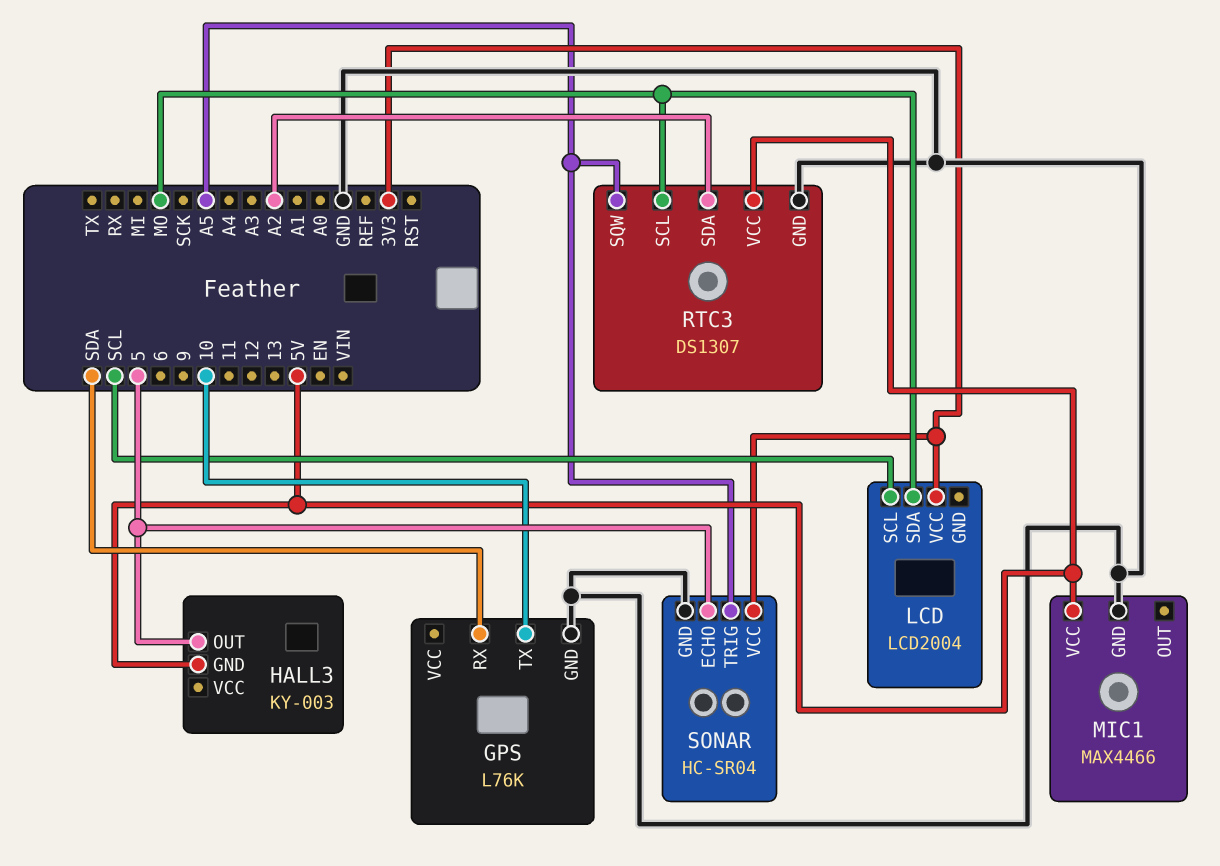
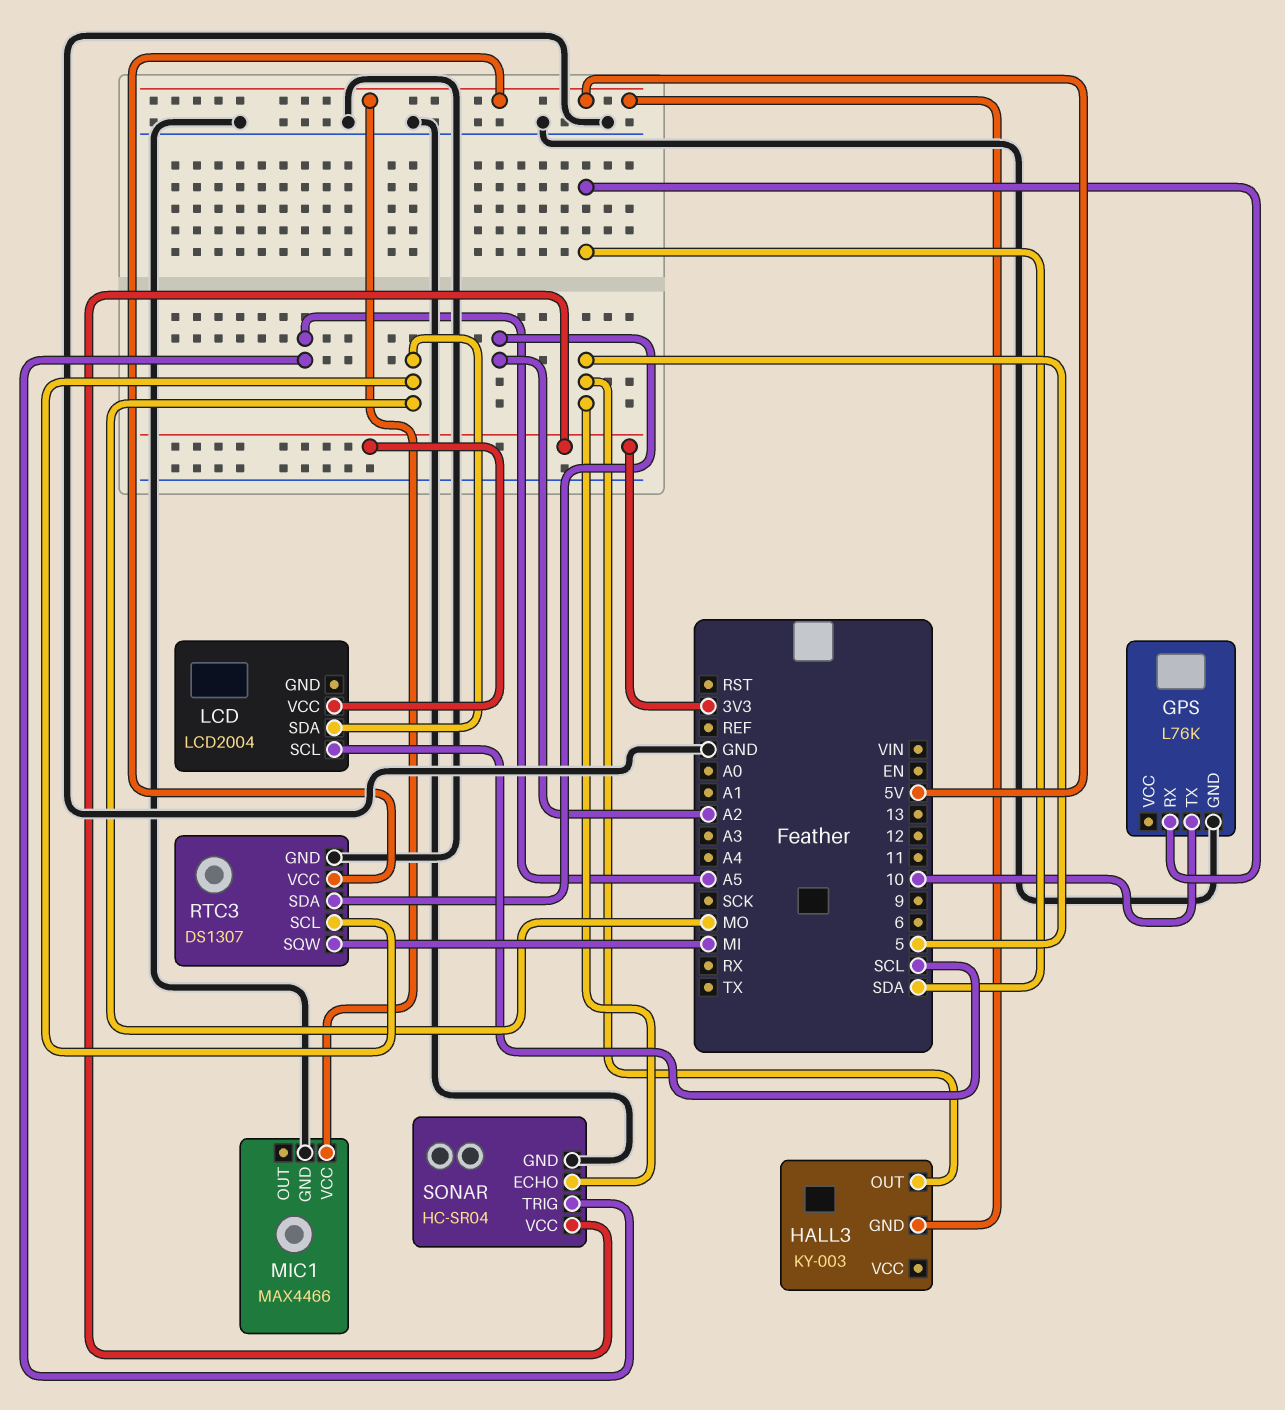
RTC3 pin SQW: A5 -> MI

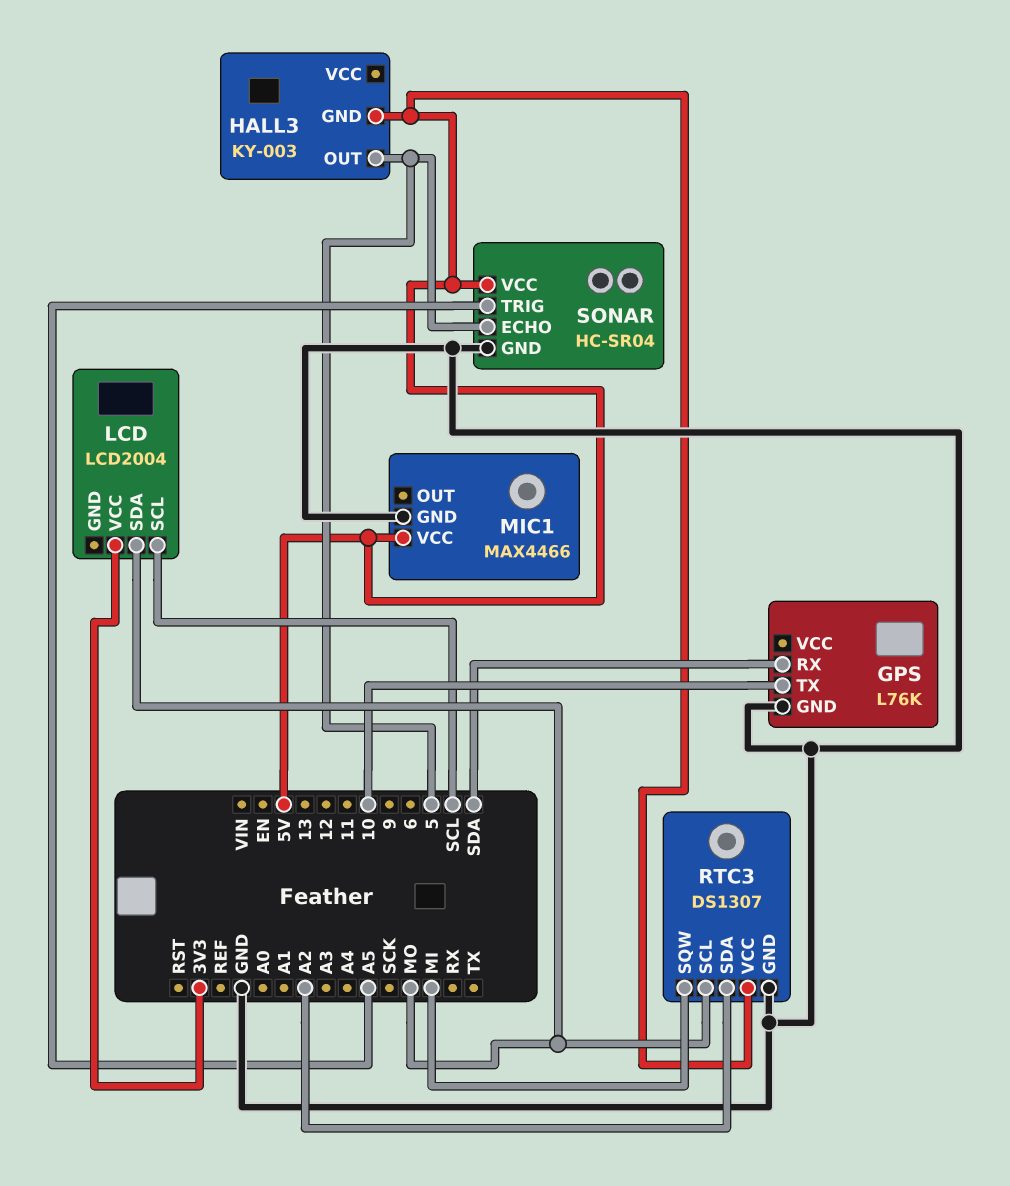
SONAR pin VCC: 3V3 -> 5V

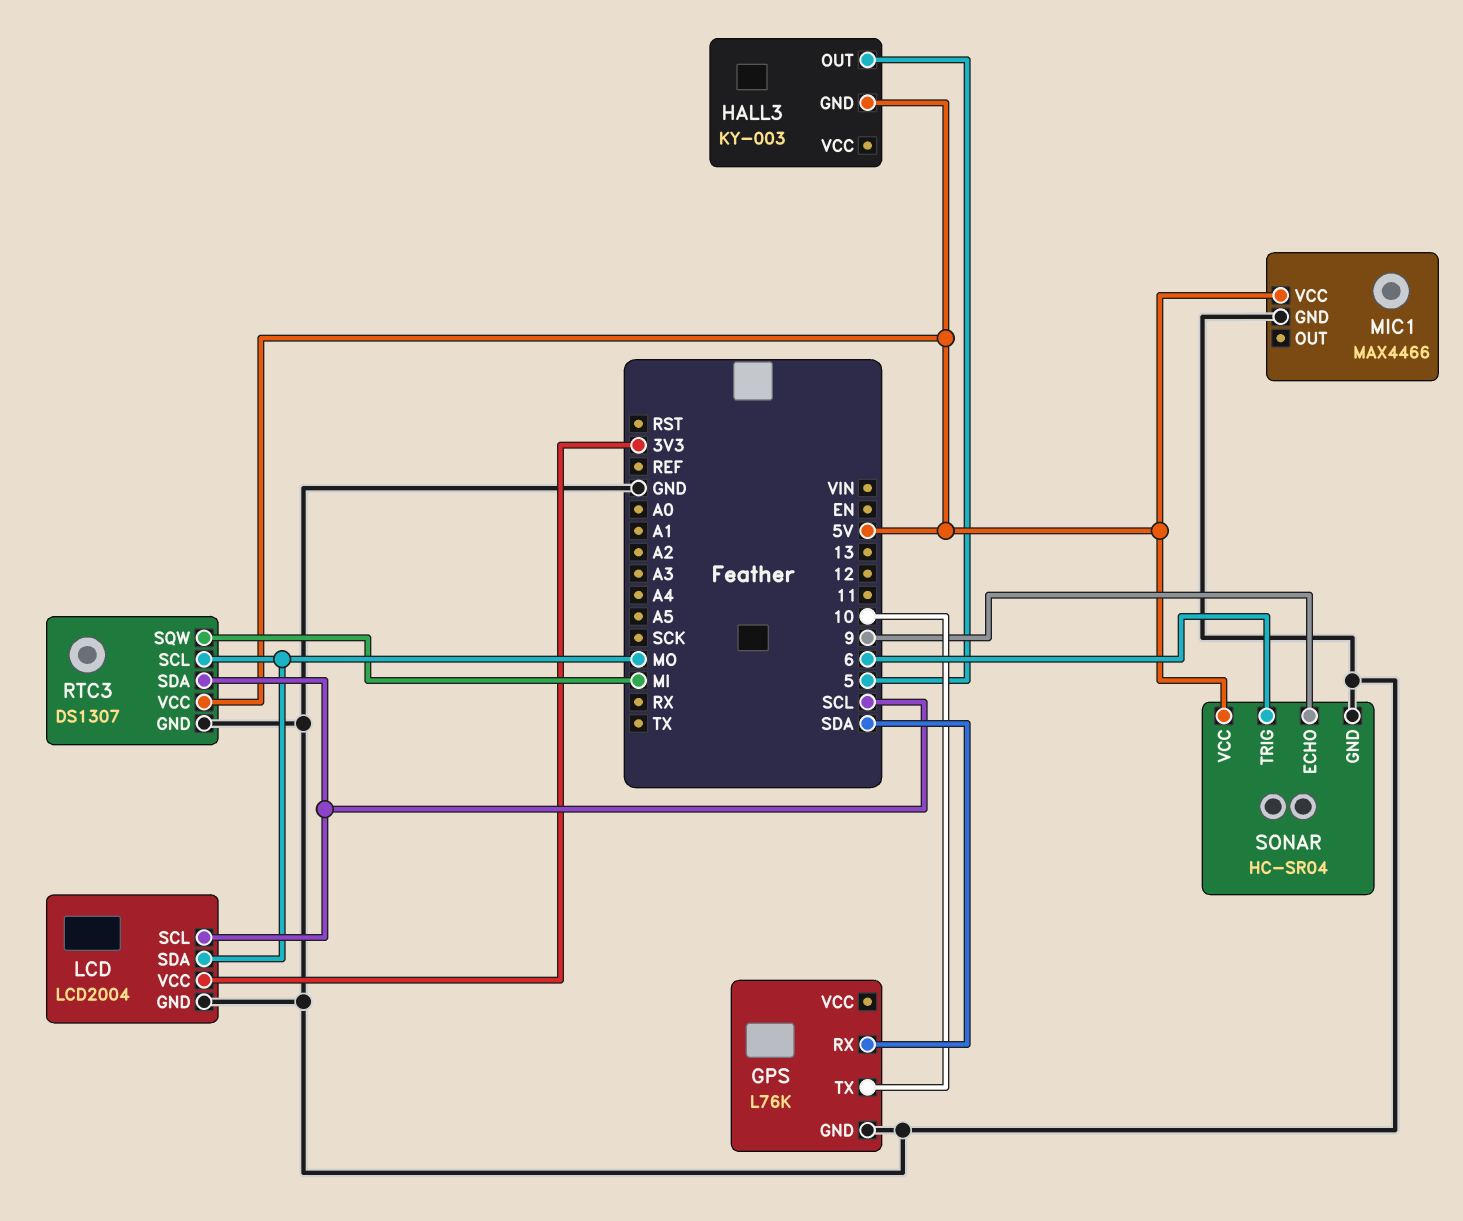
LCD pin GND: none -> GND
RTC3 pin SDA: A2 -> SCL
SONAR pin ECHO: 5 -> 9
SONAR pin TRIG: A5 -> 6

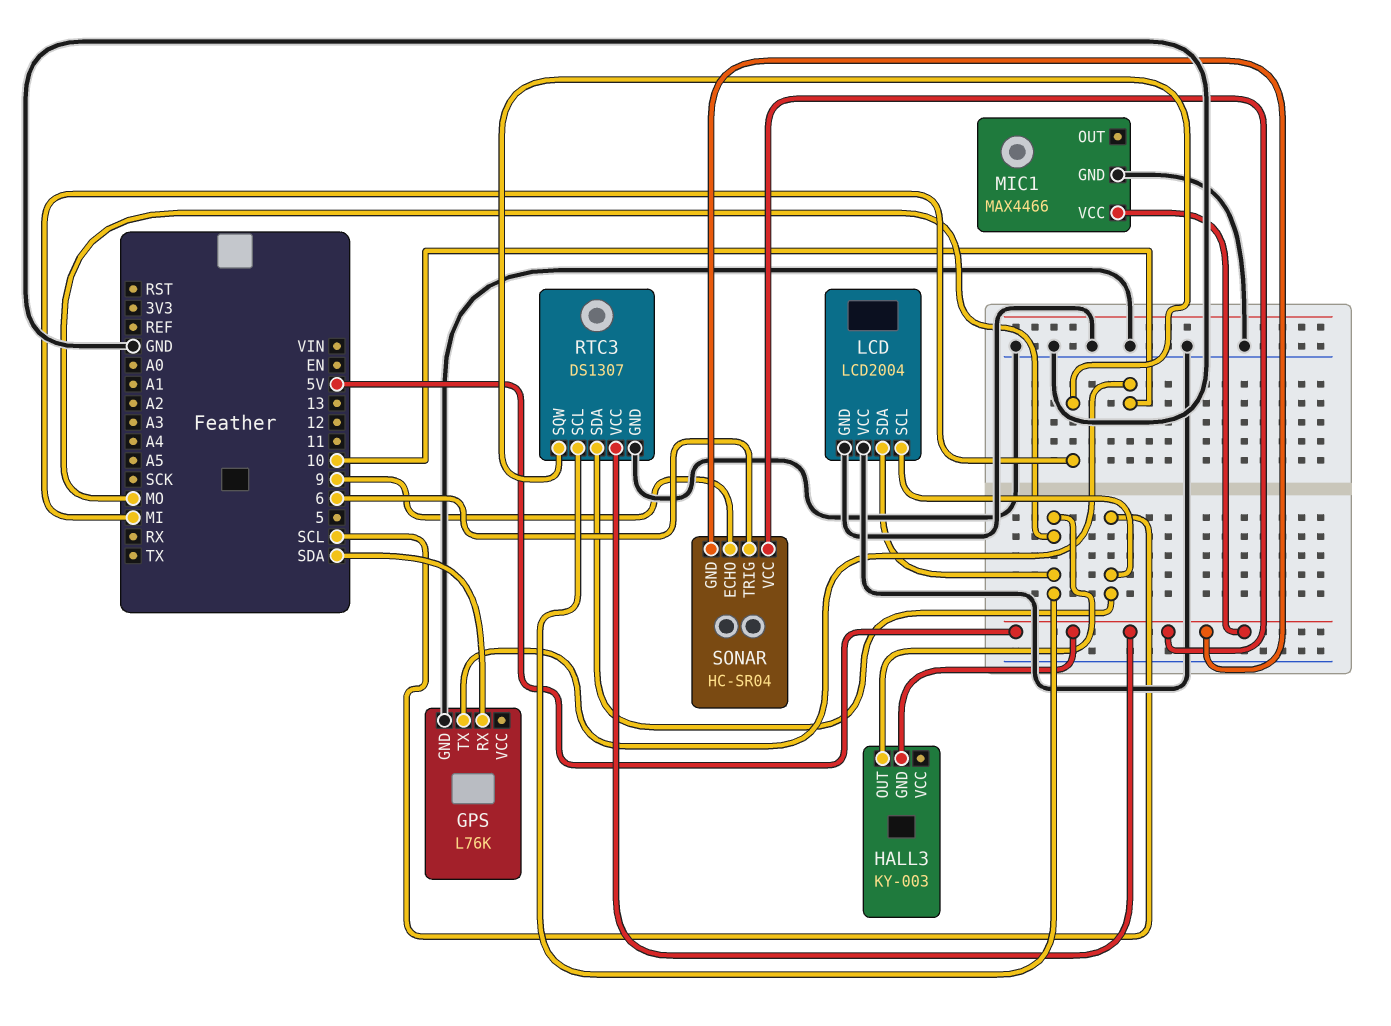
HALL3 pin OUT: 5 -> MO
LCD pin VCC: 3V3 -> GND
SONAR pin GND: GND -> 5V

